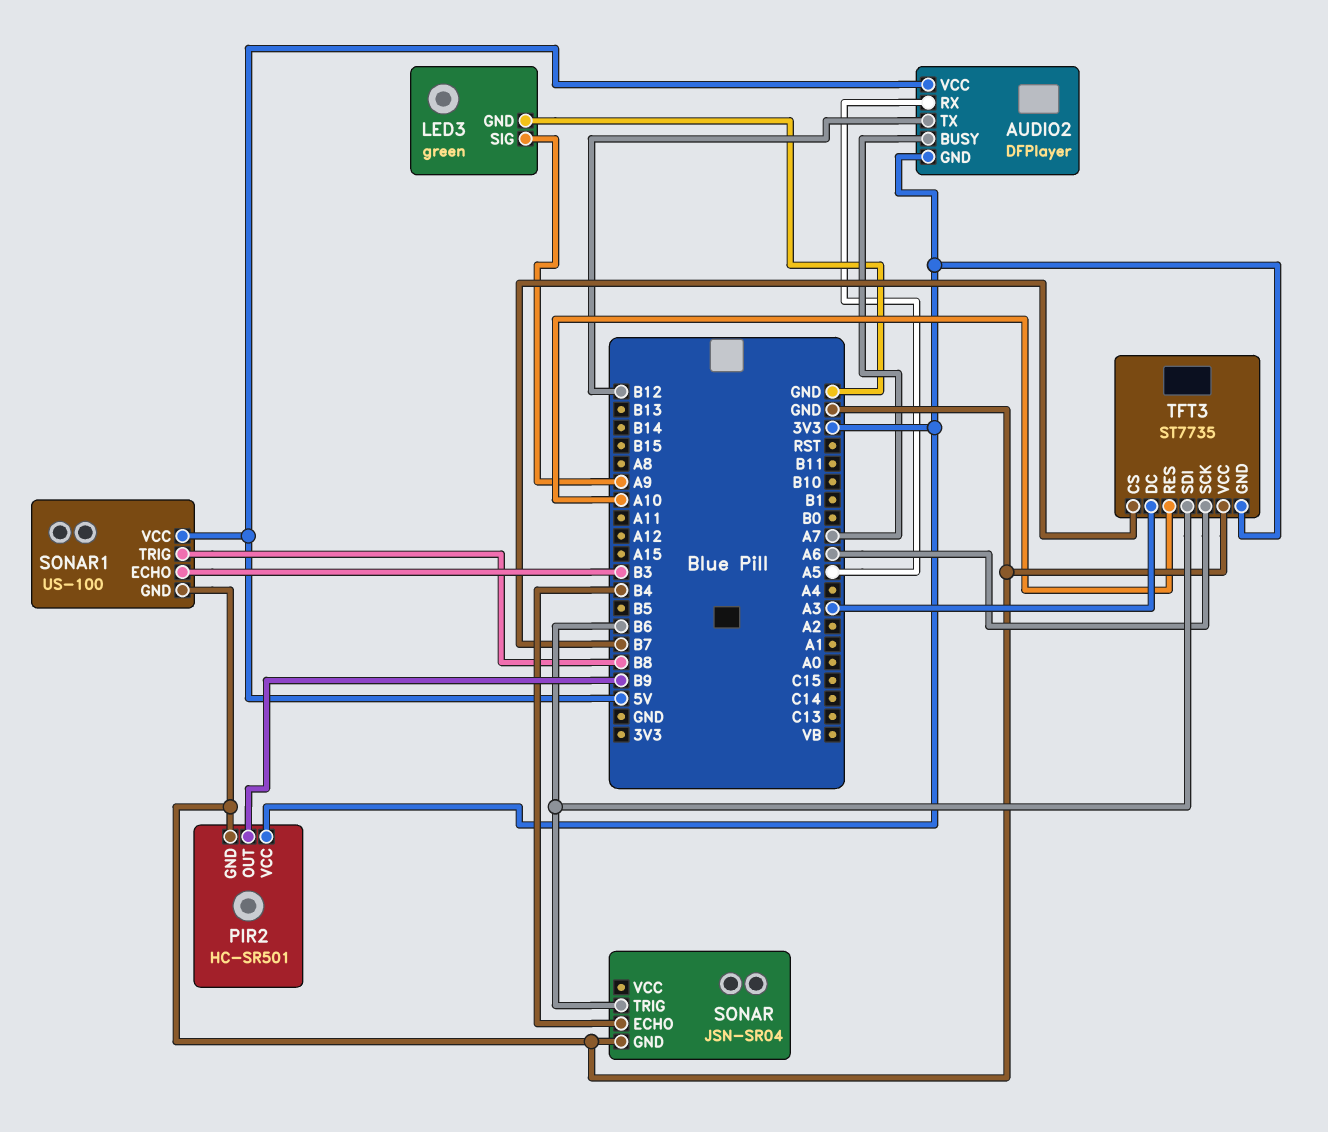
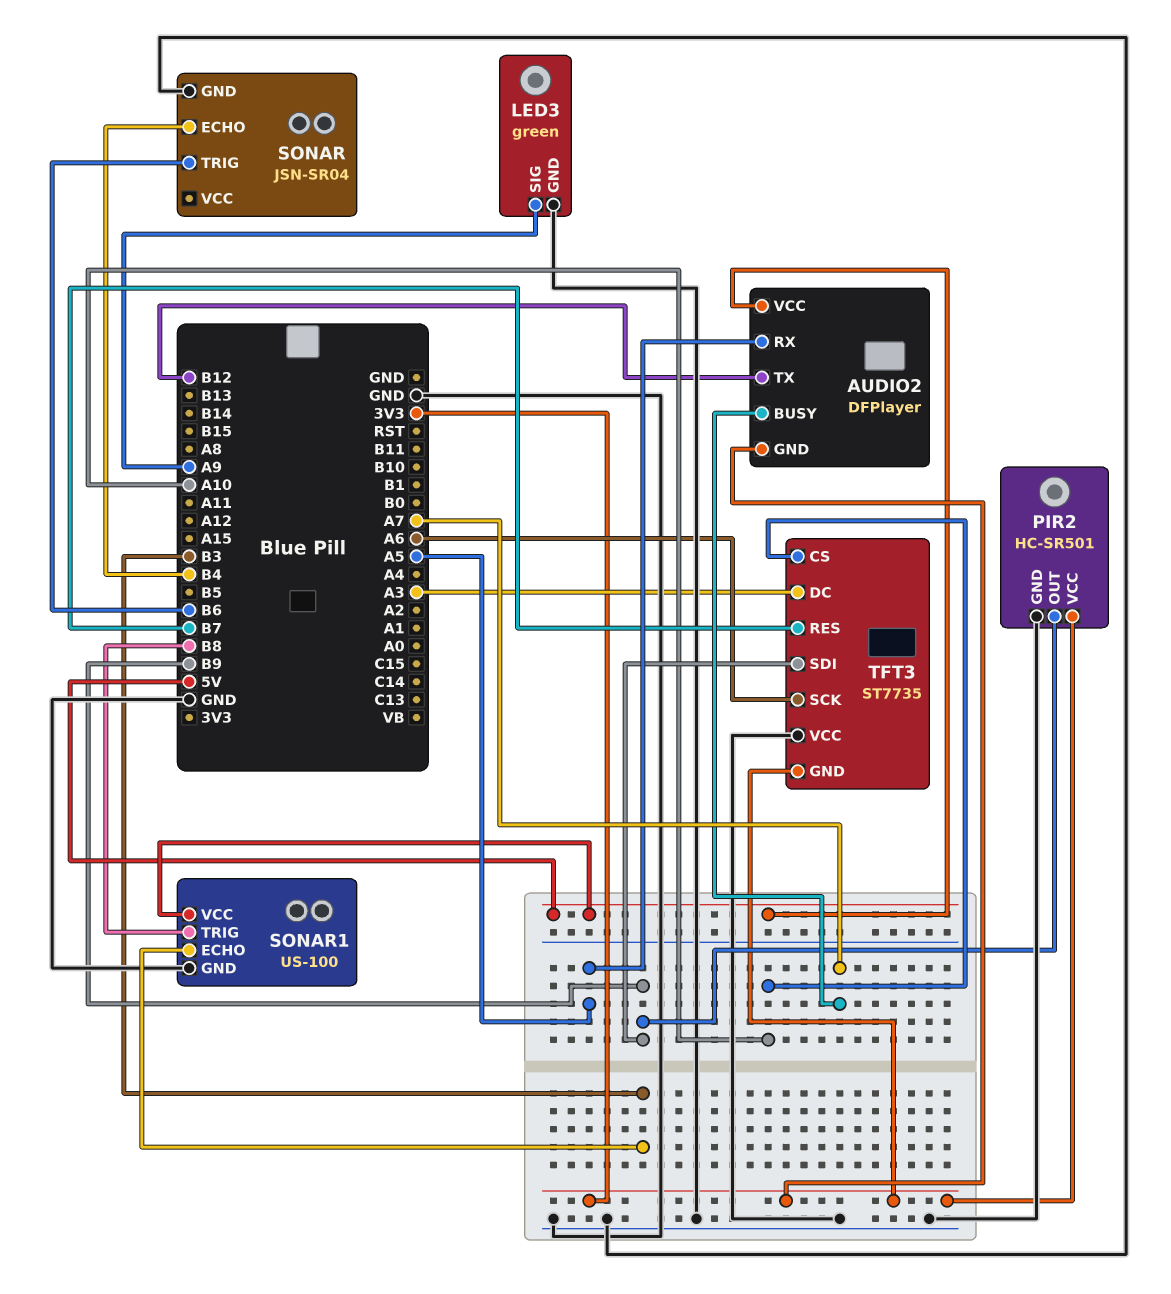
TFT3 pin CS: B7 -> A10
TFT3 pin RES: A10 -> B7
TFT3 pin SDI: B6 -> B9

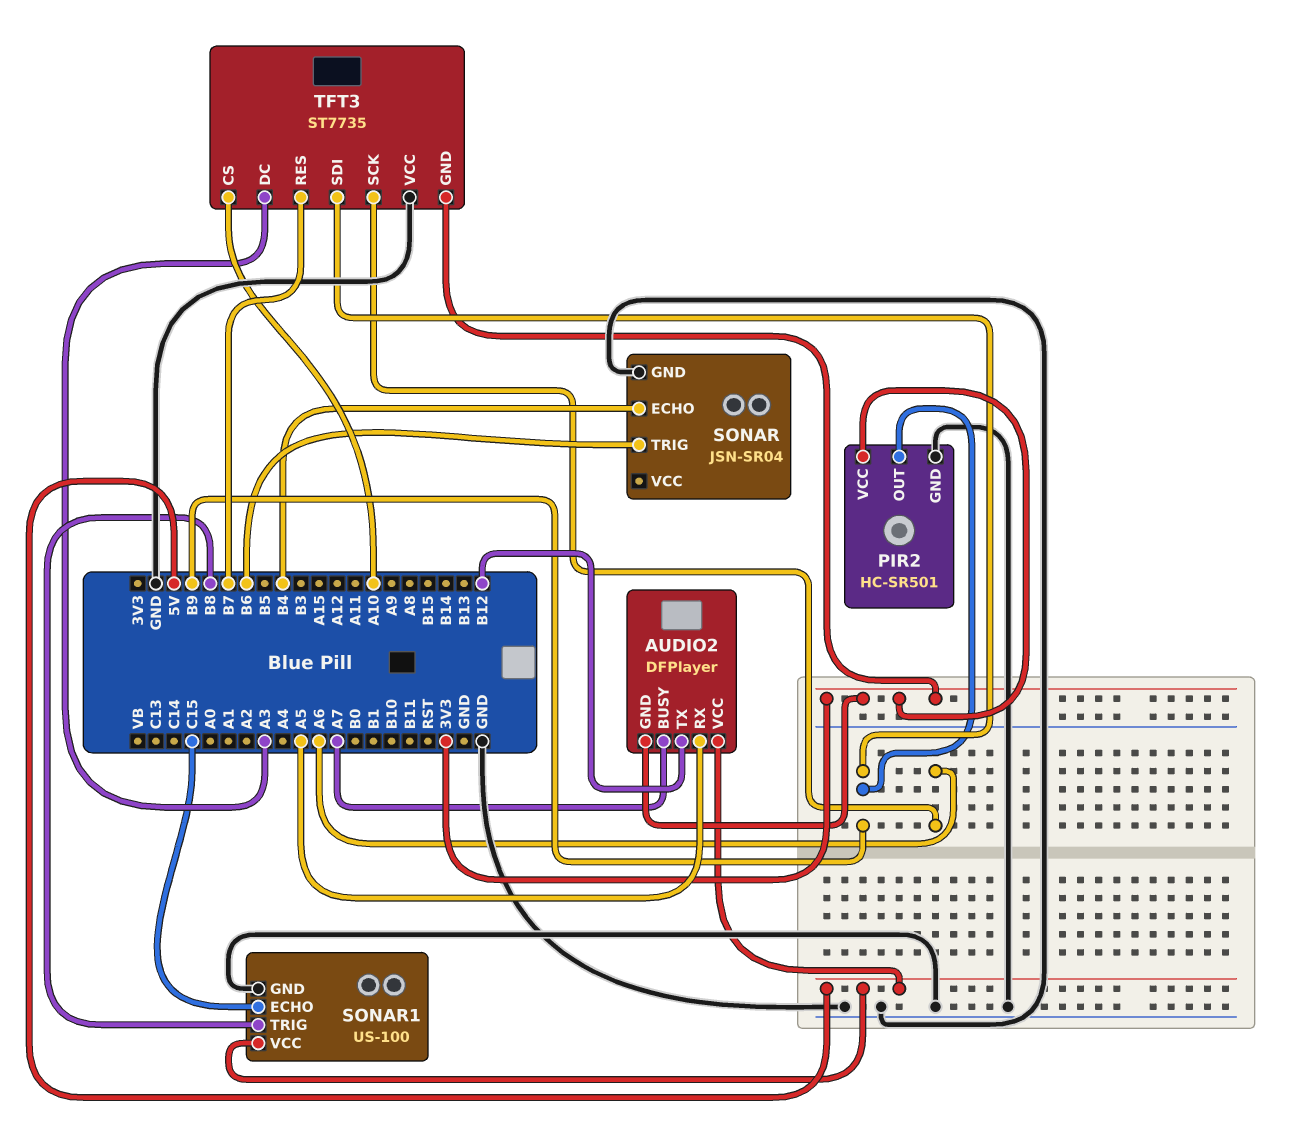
LED3: green -> none
LED3 pin GND: GND -> none
LED3 pin SIG: A9 -> none
SONAR1 pin ECHO: B3 -> C15

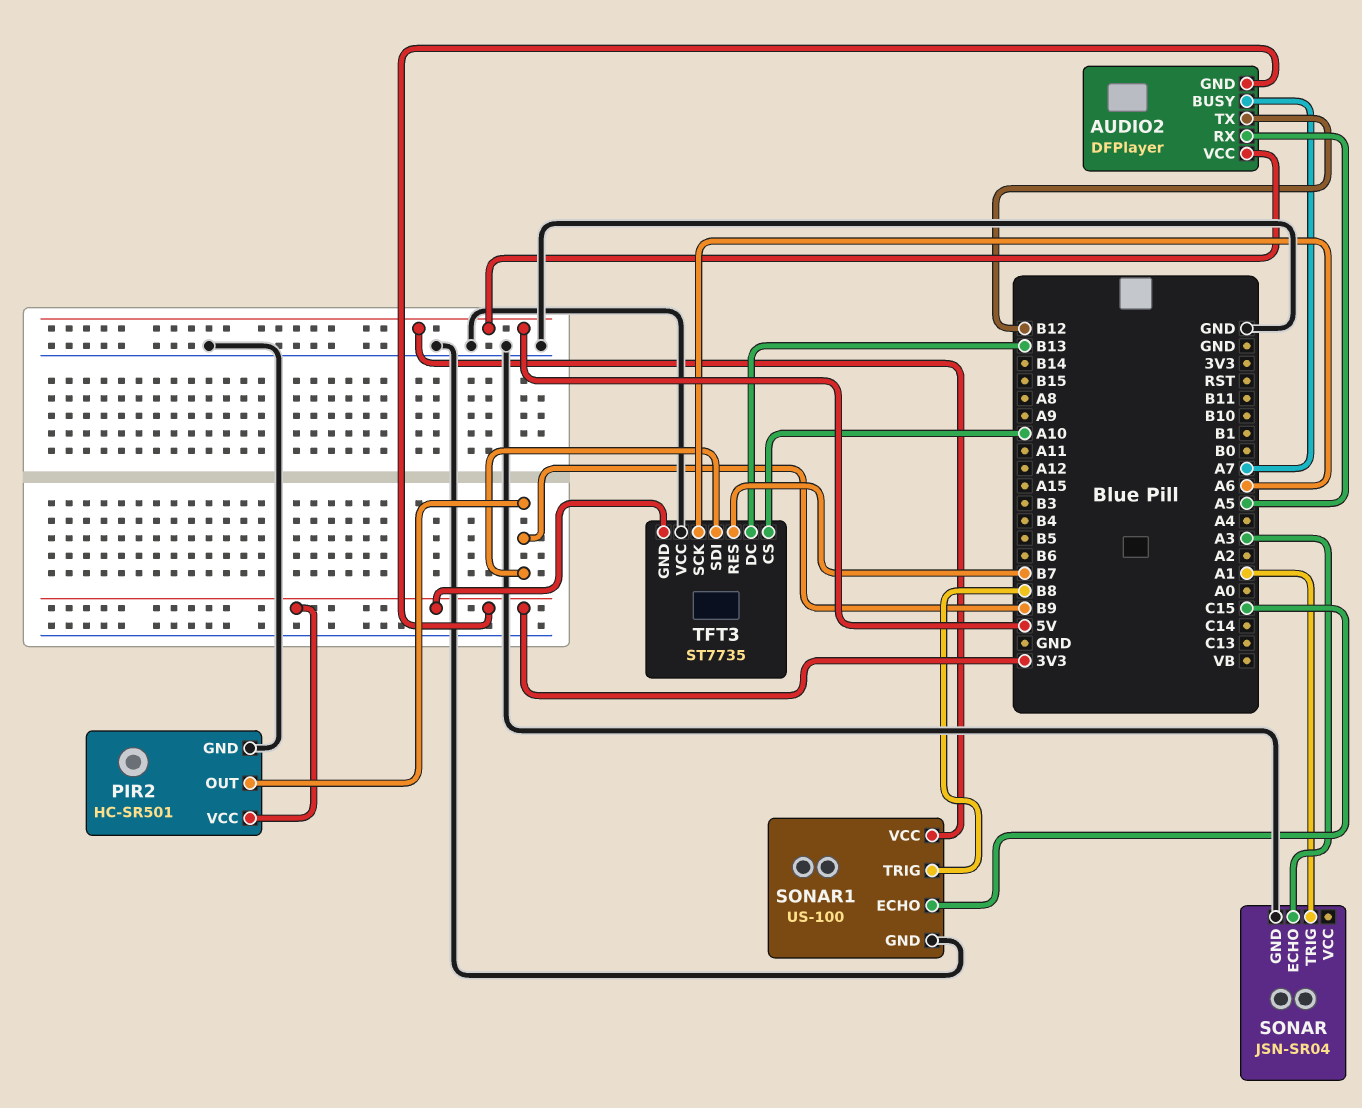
SONAR pin ECHO: B4 -> A3
SONAR pin TRIG: B6 -> A1
TFT3 pin DC: A3 -> B13

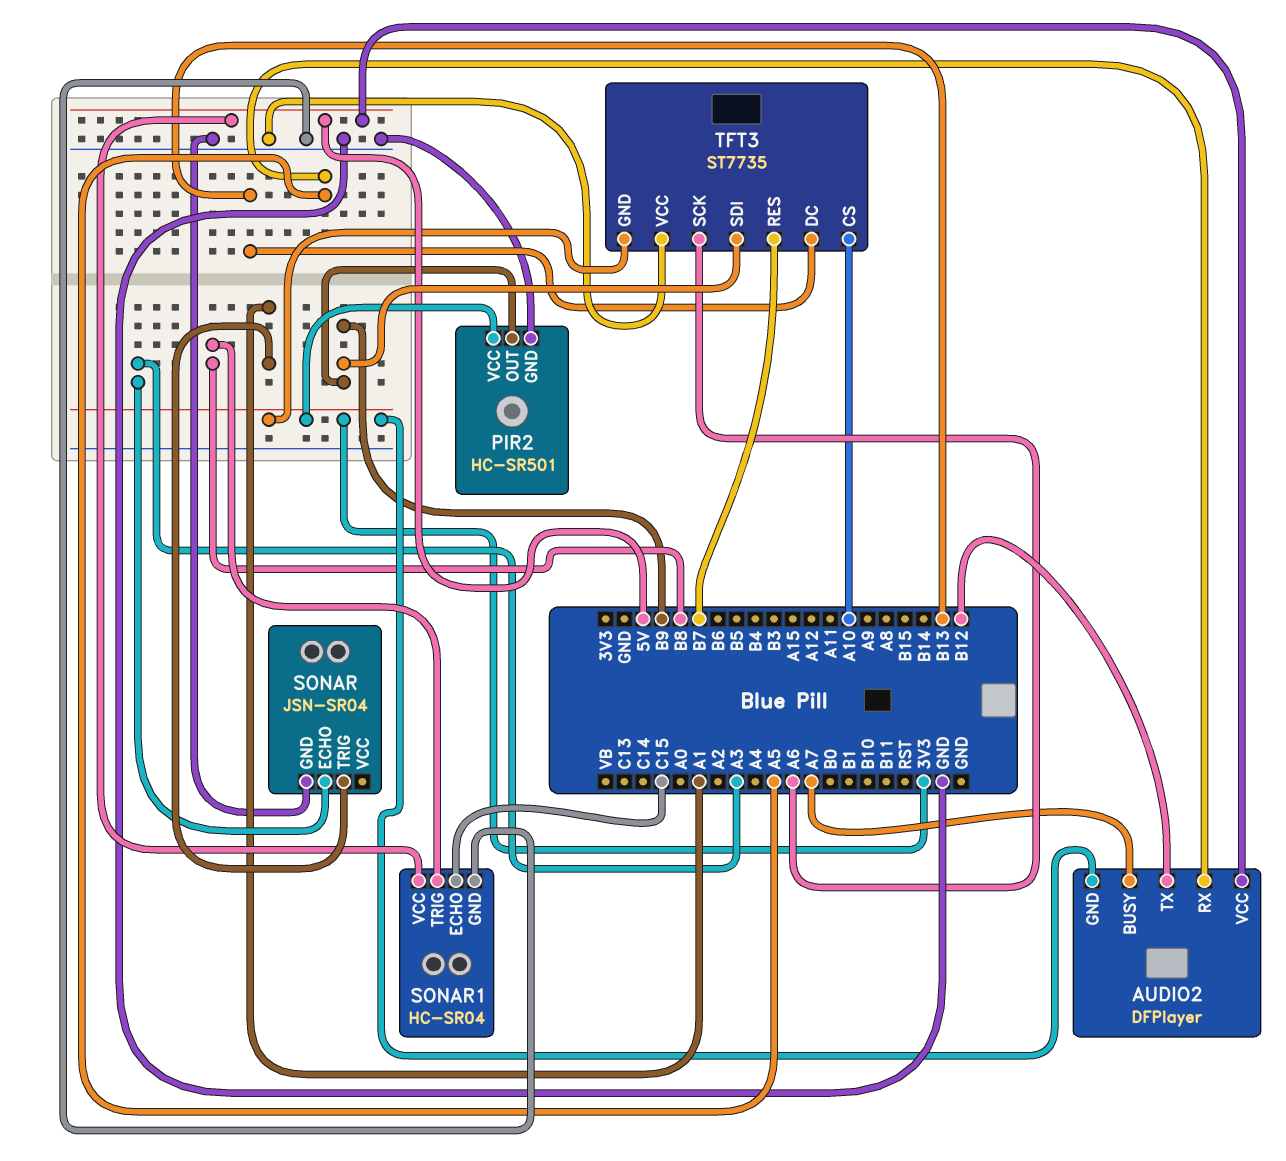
SONAR1: US-100 -> HC-SR04

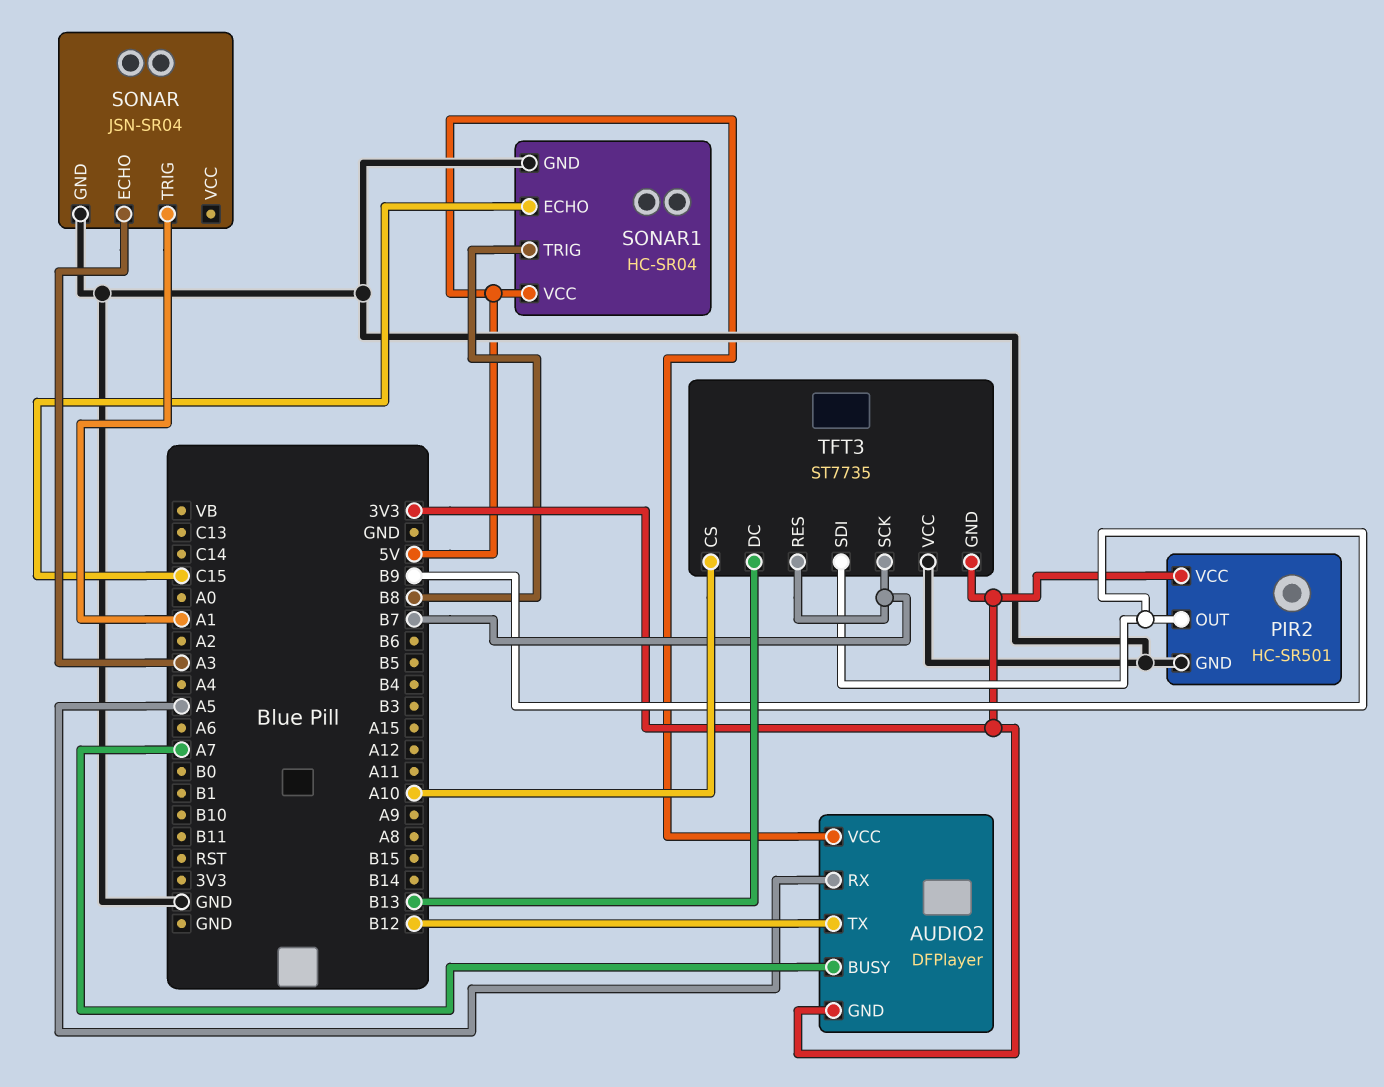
TFT3 pin SCK: A6 -> B7

